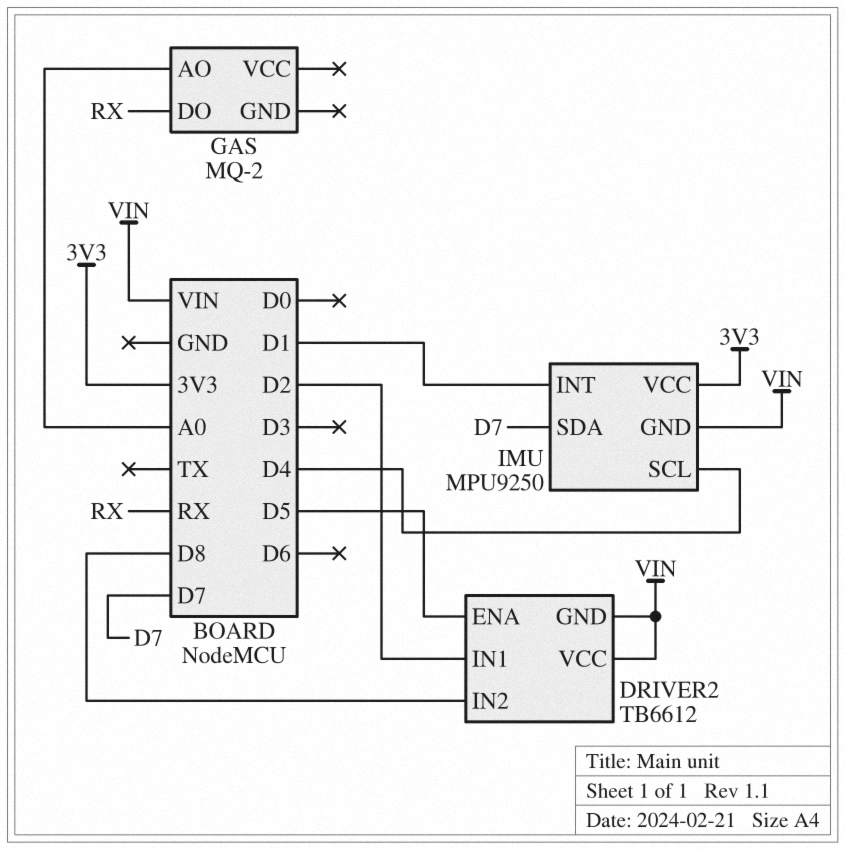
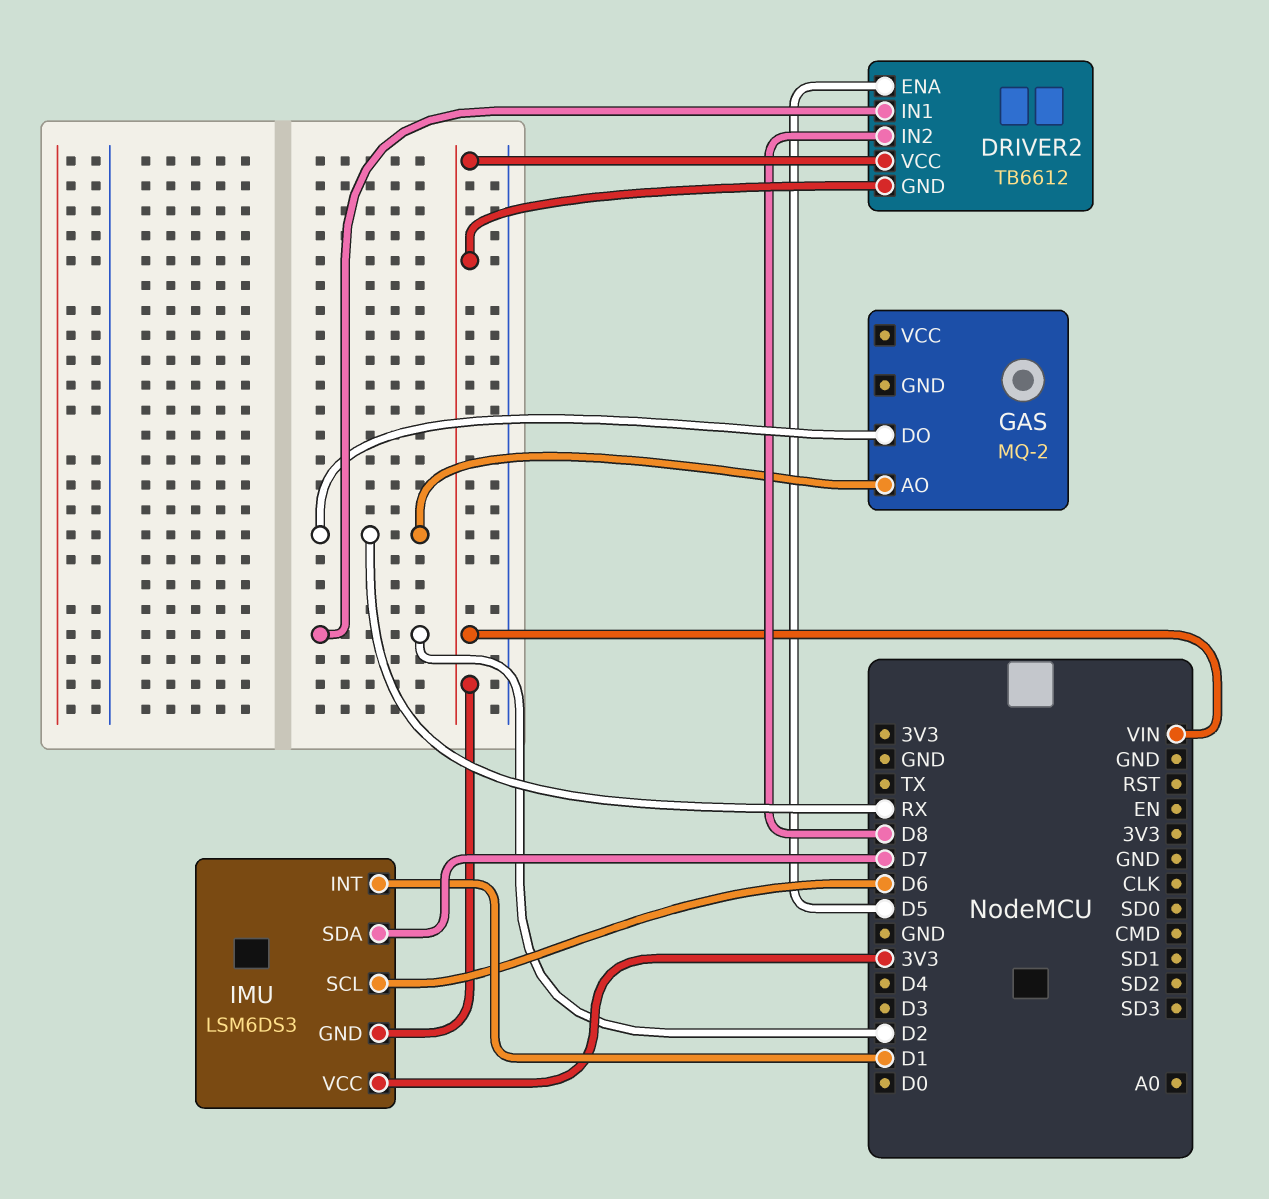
GAS pin AO: A0 -> RX
IMU: MPU9250 -> LSM6DS3
IMU pin SCL: D4 -> D6

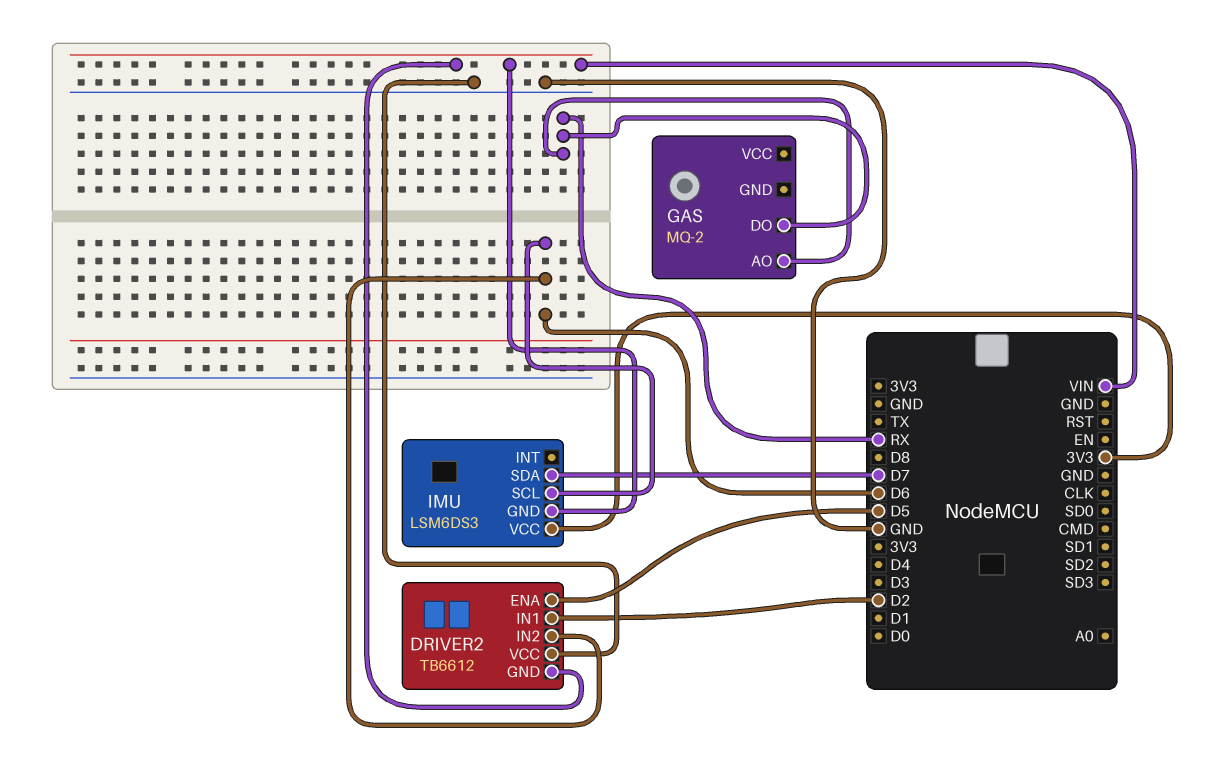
DRIVER2 pin IN2: D8 -> D6
DRIVER2 pin VCC: VIN -> GND
IMU pin INT: D1 -> none

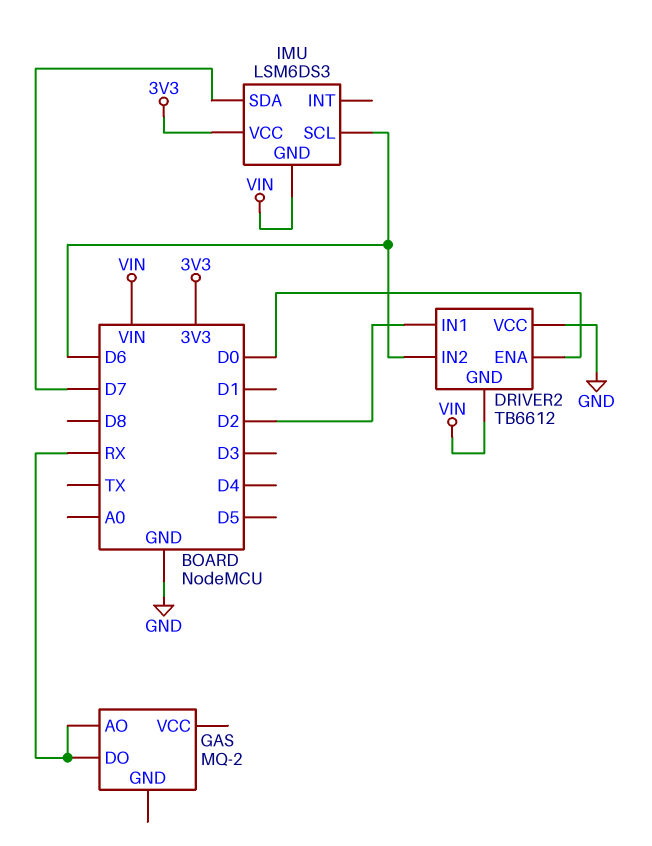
DRIVER2 pin ENA: D5 -> D0

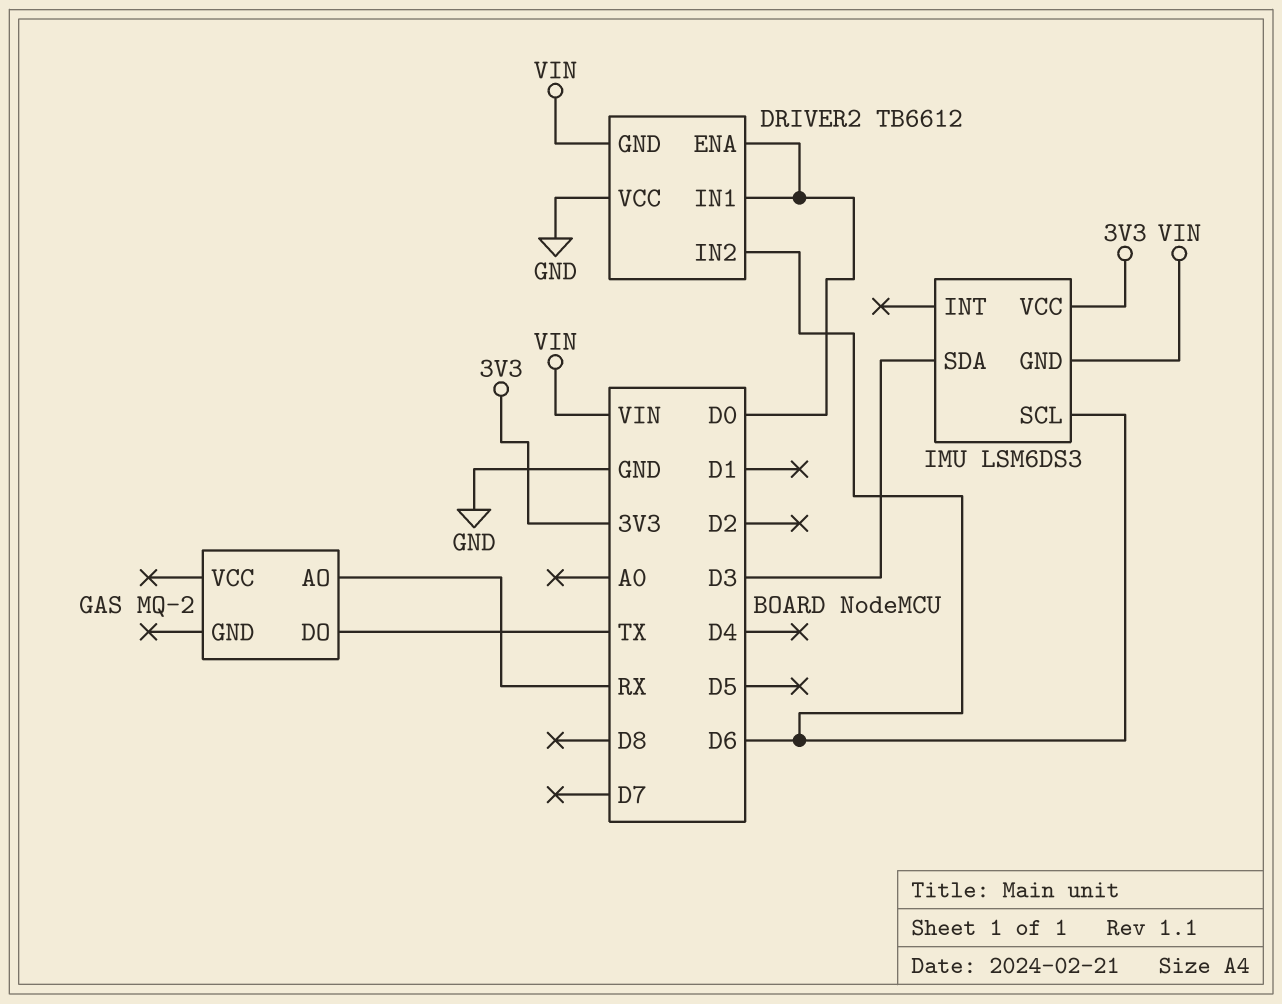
DRIVER2 pin IN1: D2 -> D0
GAS pin DO: RX -> TX
IMU pin SDA: D7 -> D3

